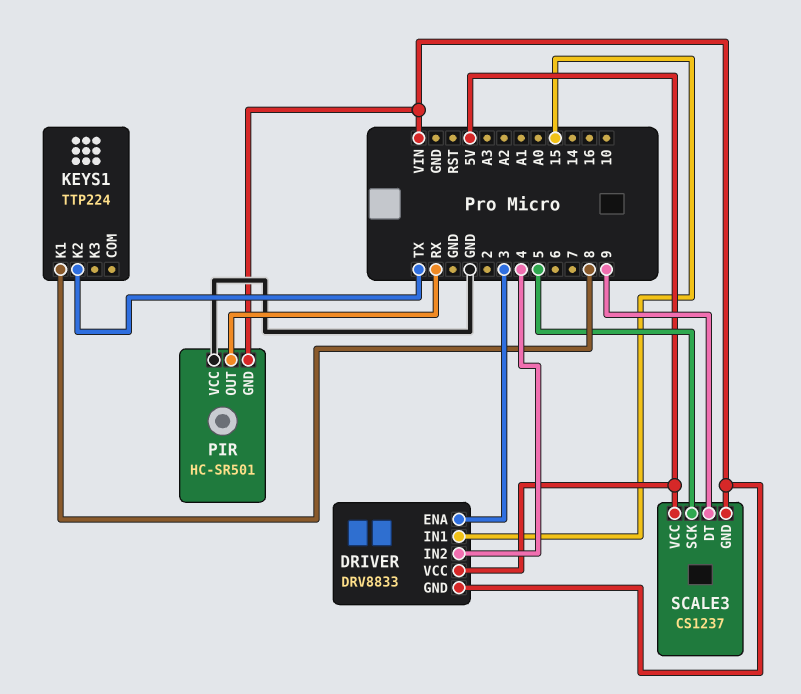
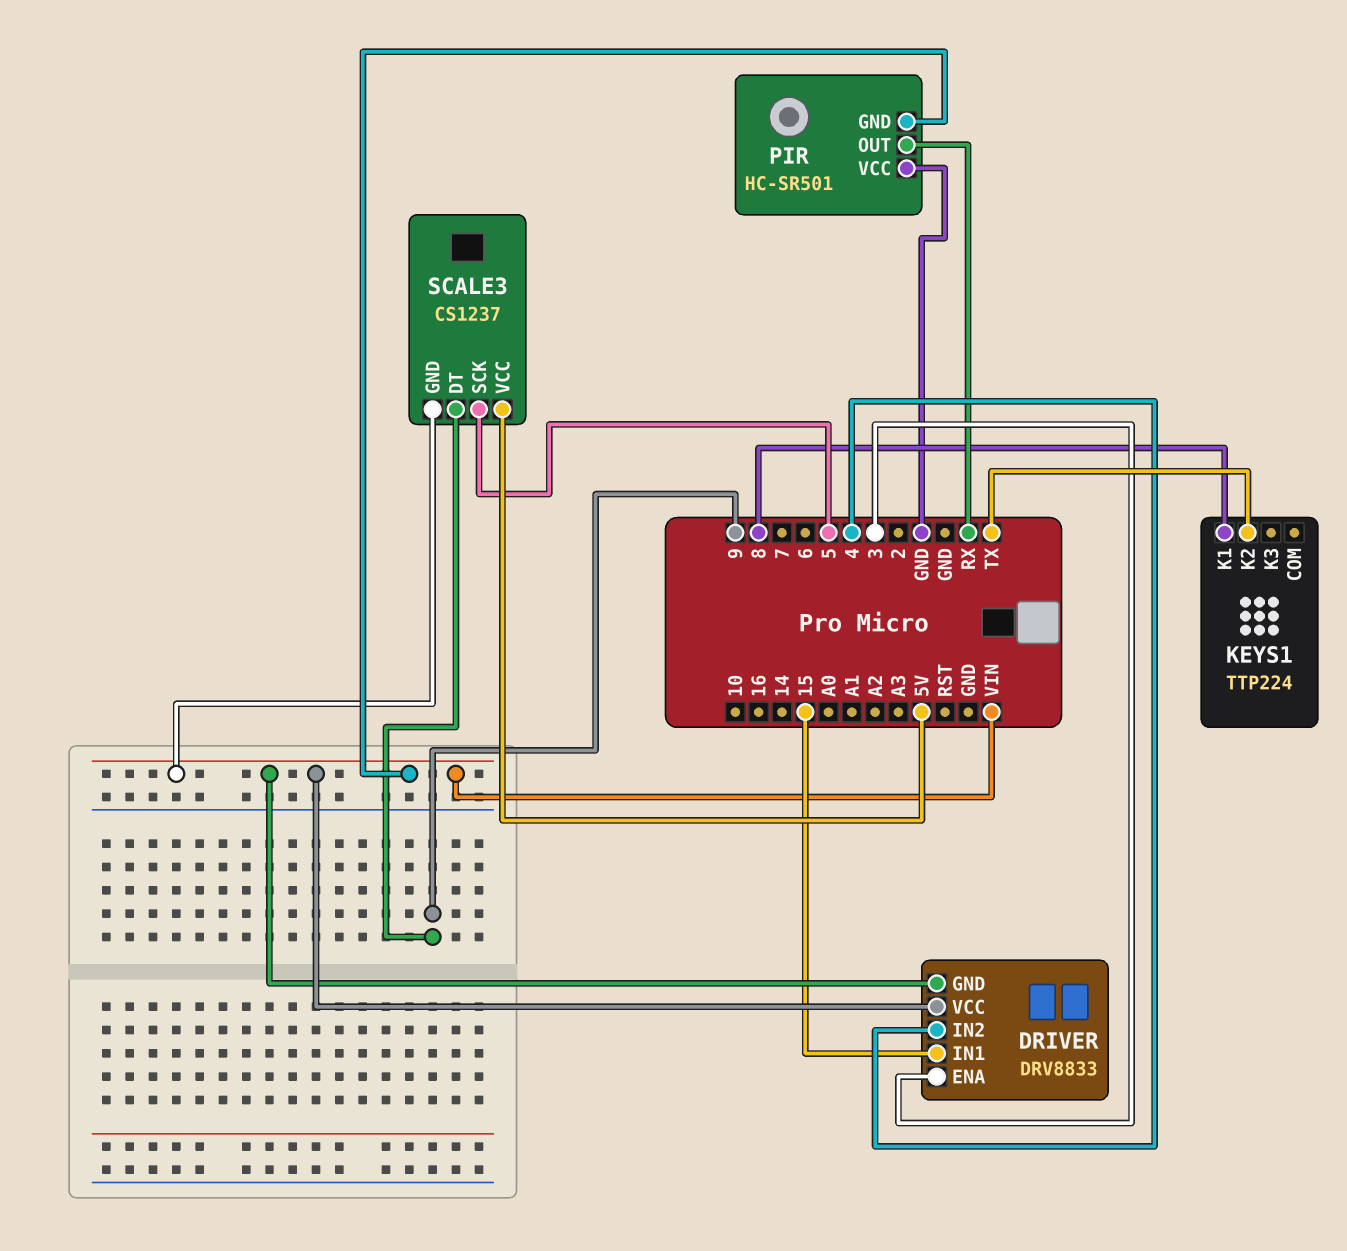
DRIVER pin VCC: 5V -> VIN

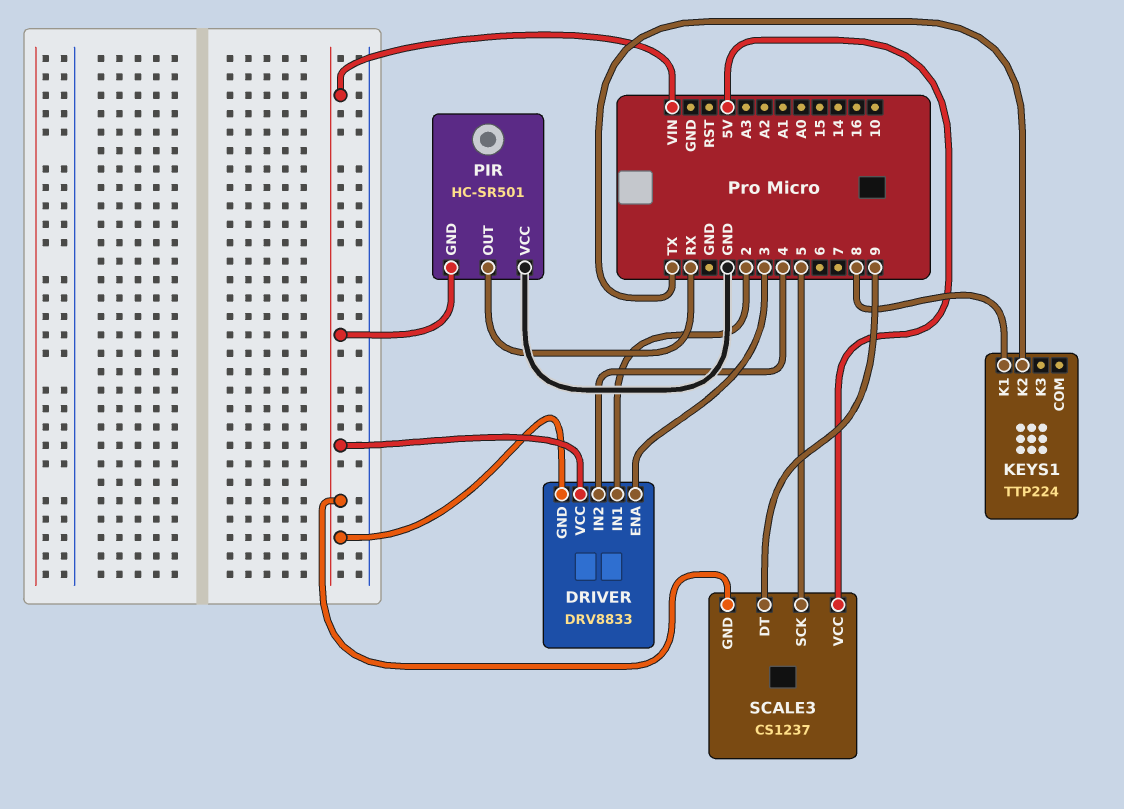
DRIVER pin IN1: 15 -> 2

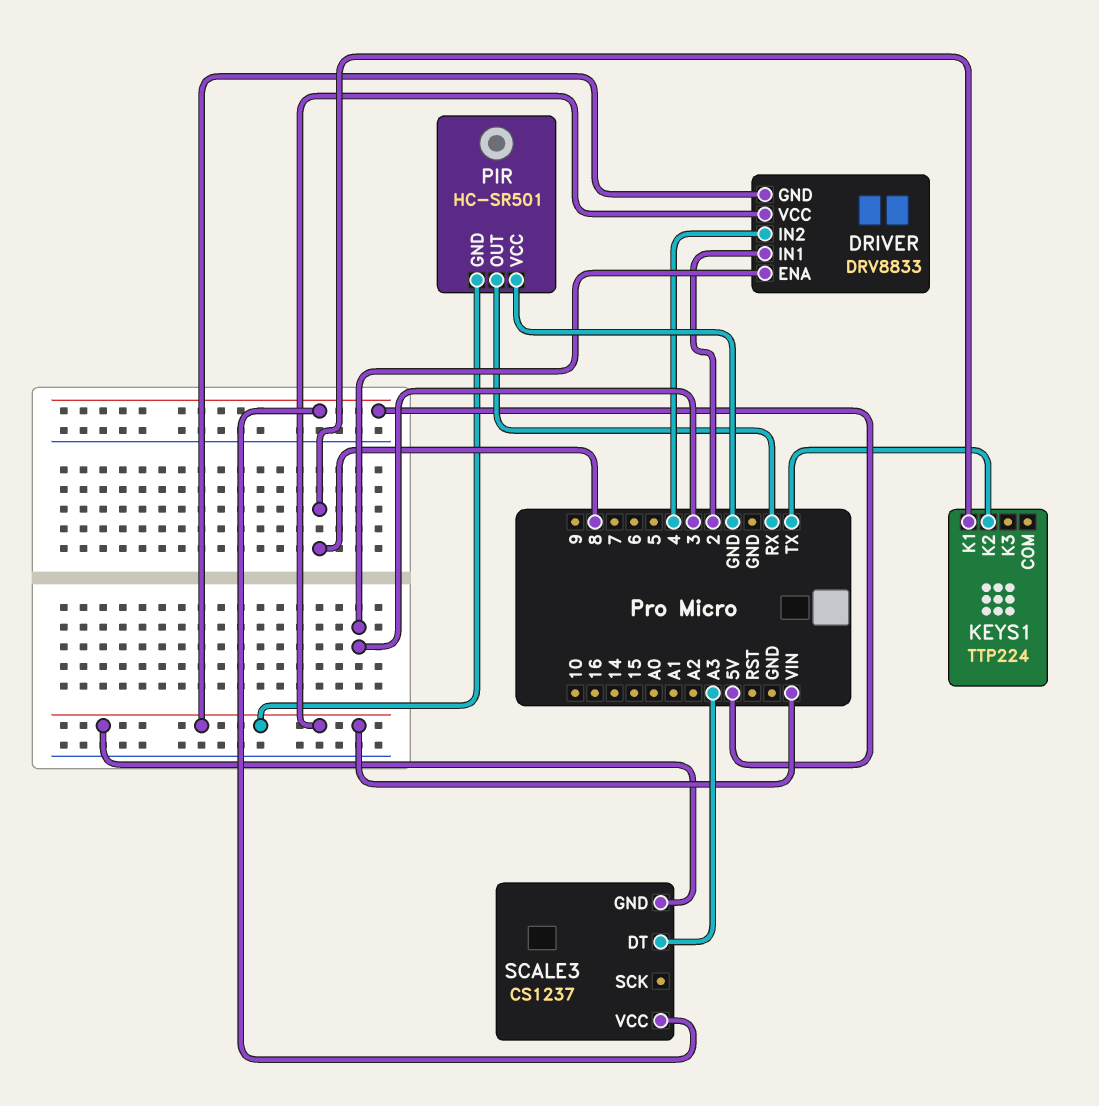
SCALE3 pin DT: 9 -> A3
SCALE3 pin SCK: 5 -> none

